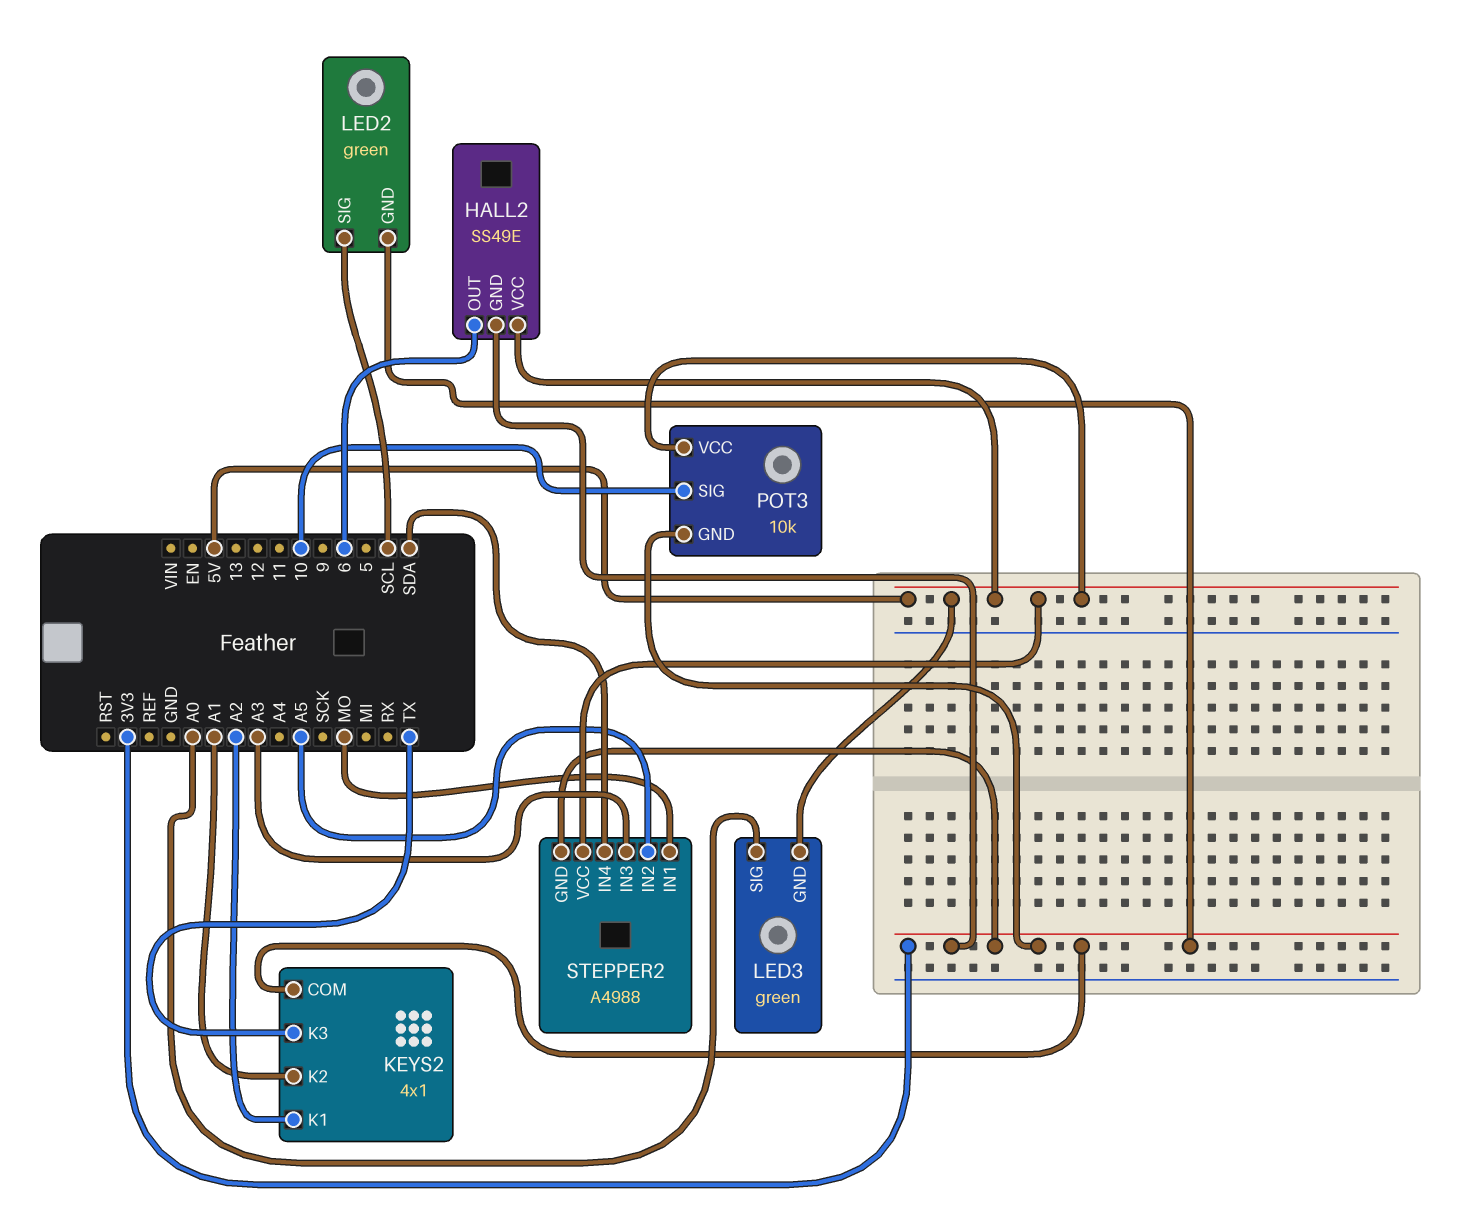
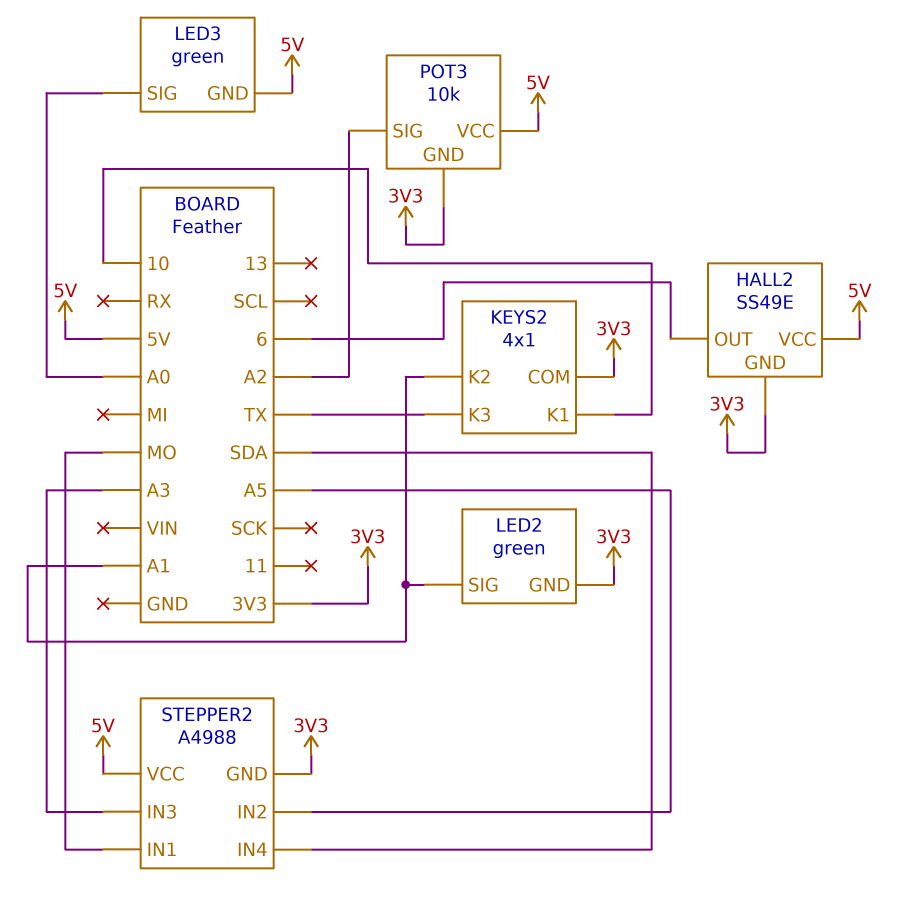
KEYS2 pin K1: A2 -> 10
LED2 pin SIG: SCL -> A1
POT3 pin SIG: 10 -> A2

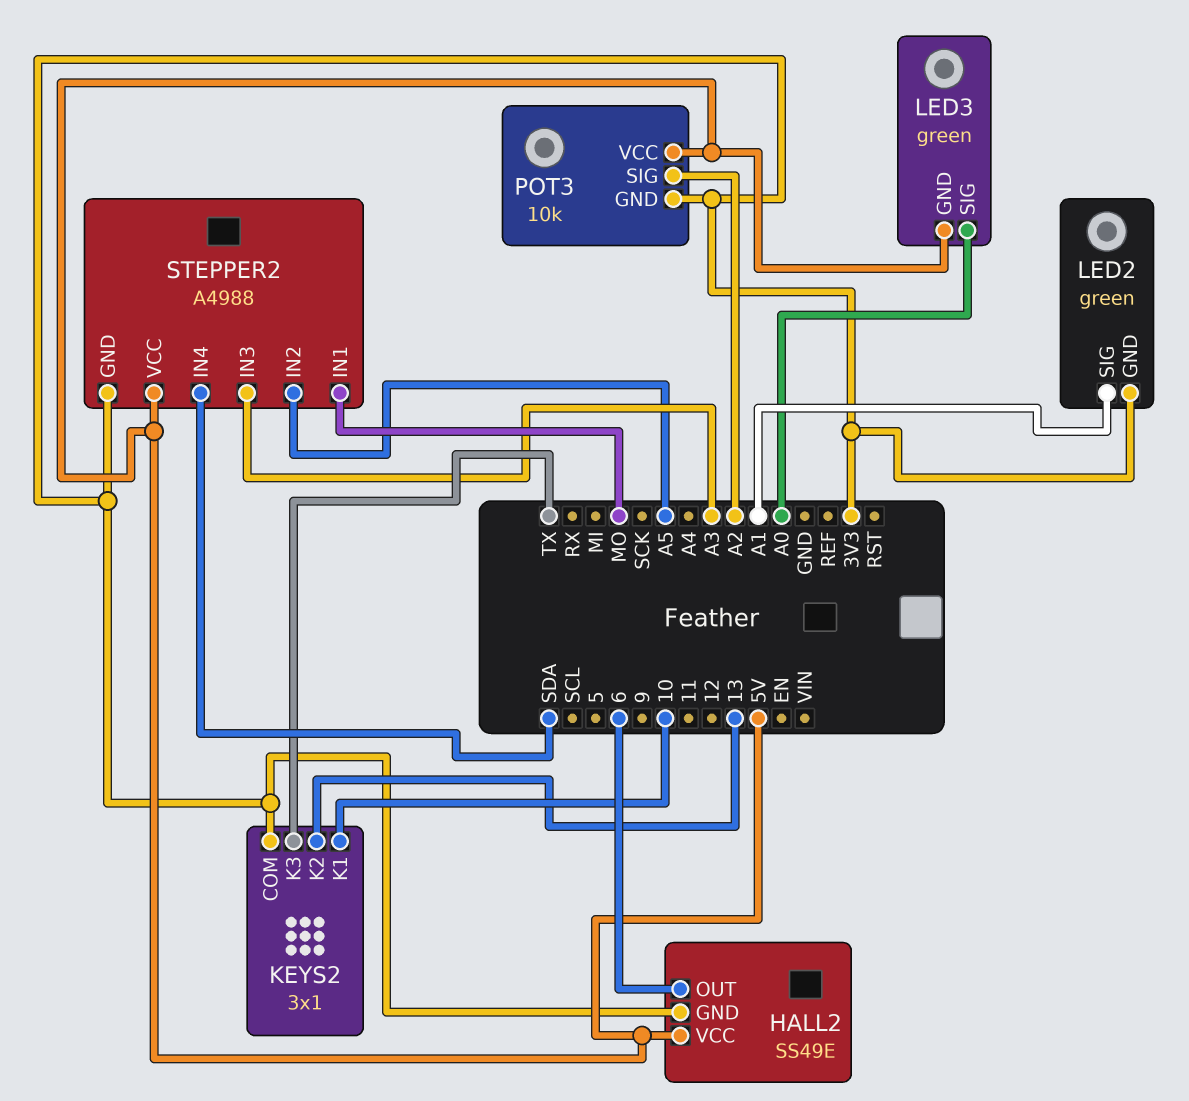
KEYS2: 4x1 -> 3x1
KEYS2 pin K2: A1 -> 13

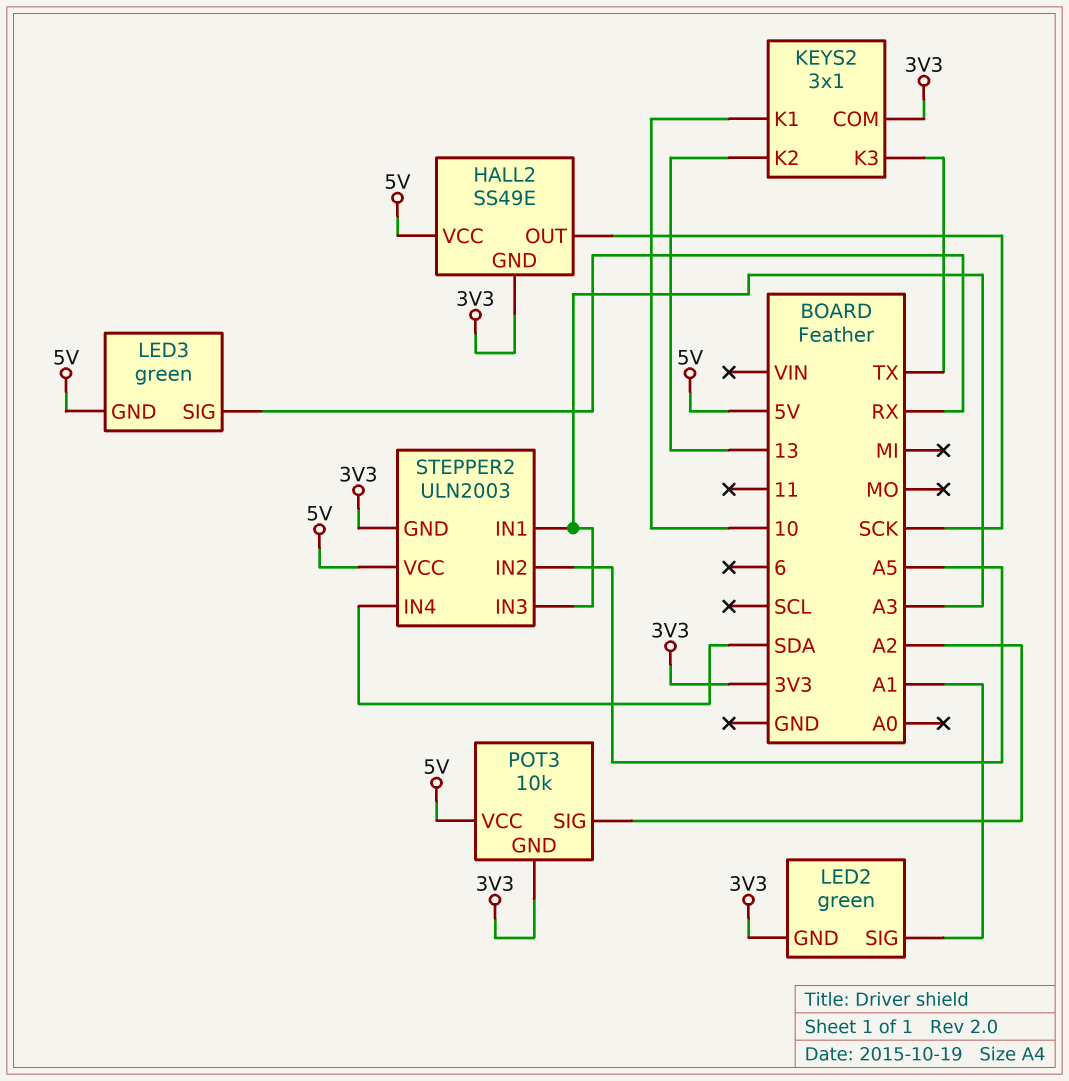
HALL2 pin OUT: 6 -> SCK
LED3 pin SIG: A0 -> RX
STEPPER2: A4988 -> ULN2003
STEPPER2 pin IN1: MO -> A3

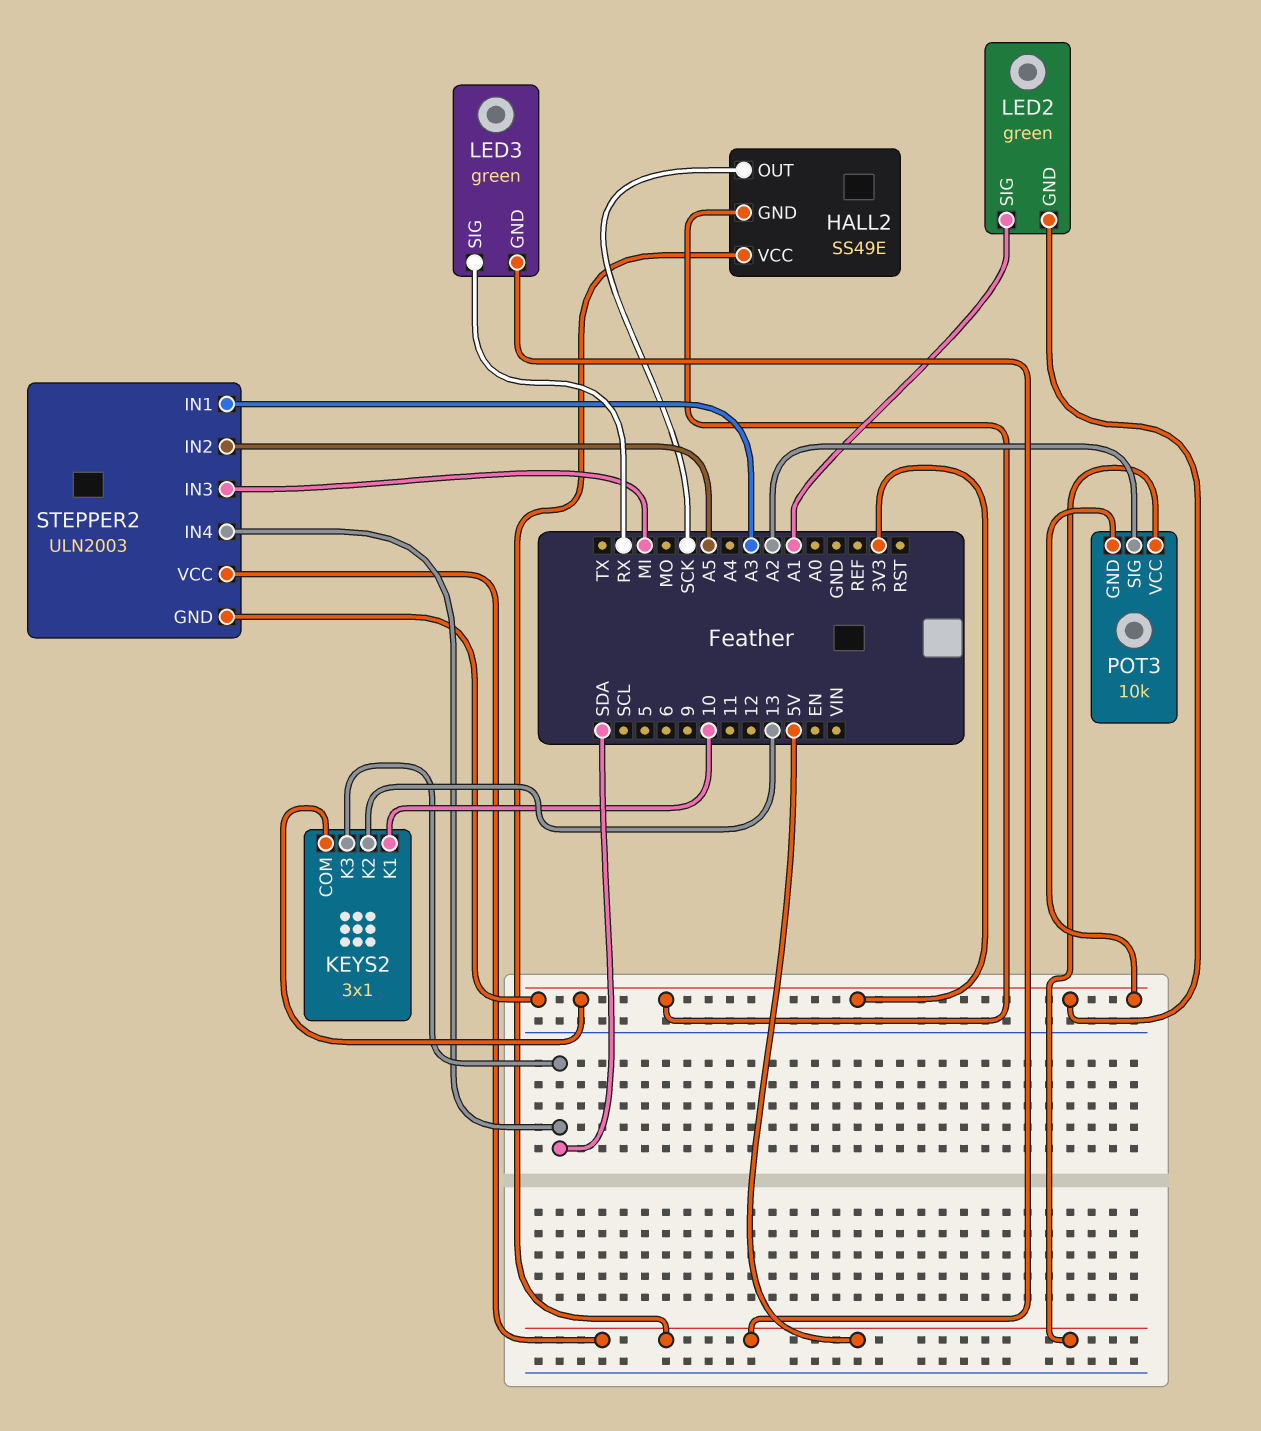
KEYS2 pin K3: TX -> SDA
STEPPER2 pin IN3: A3 -> MI

